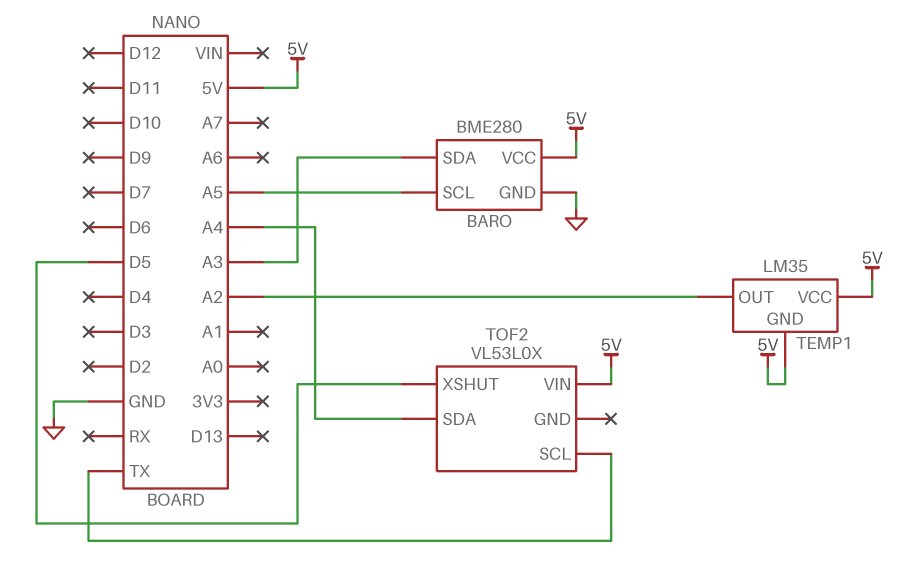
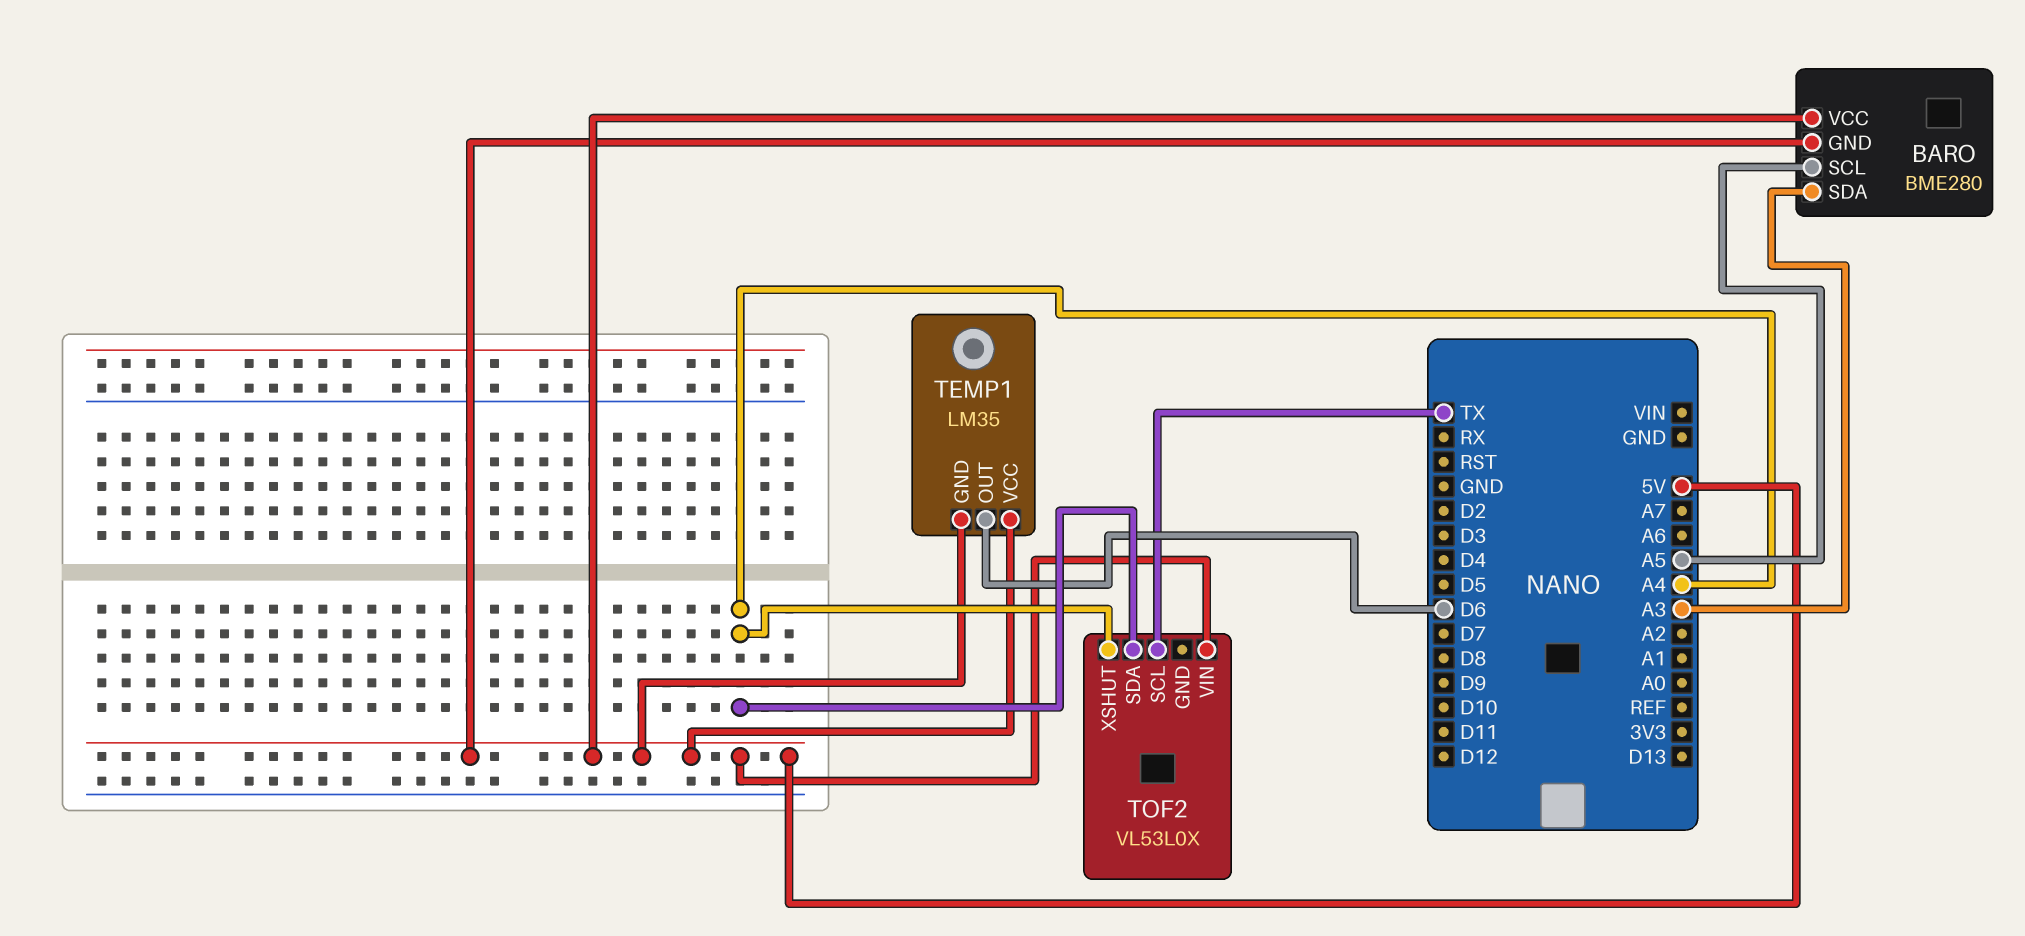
BARO pin GND: GND -> 5V
TEMP1 pin OUT: A2 -> D6
TOF2 pin XSHUT: D5 -> A4

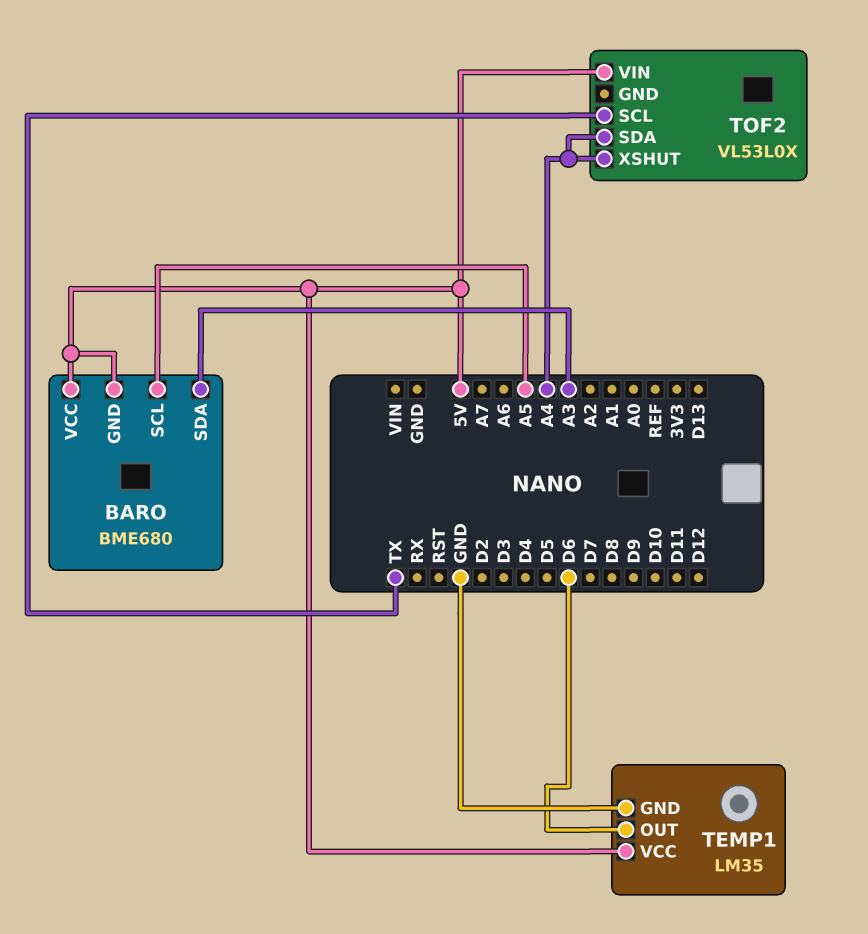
BARO: BME280 -> BME680
TEMP1 pin GND: 5V -> GND

